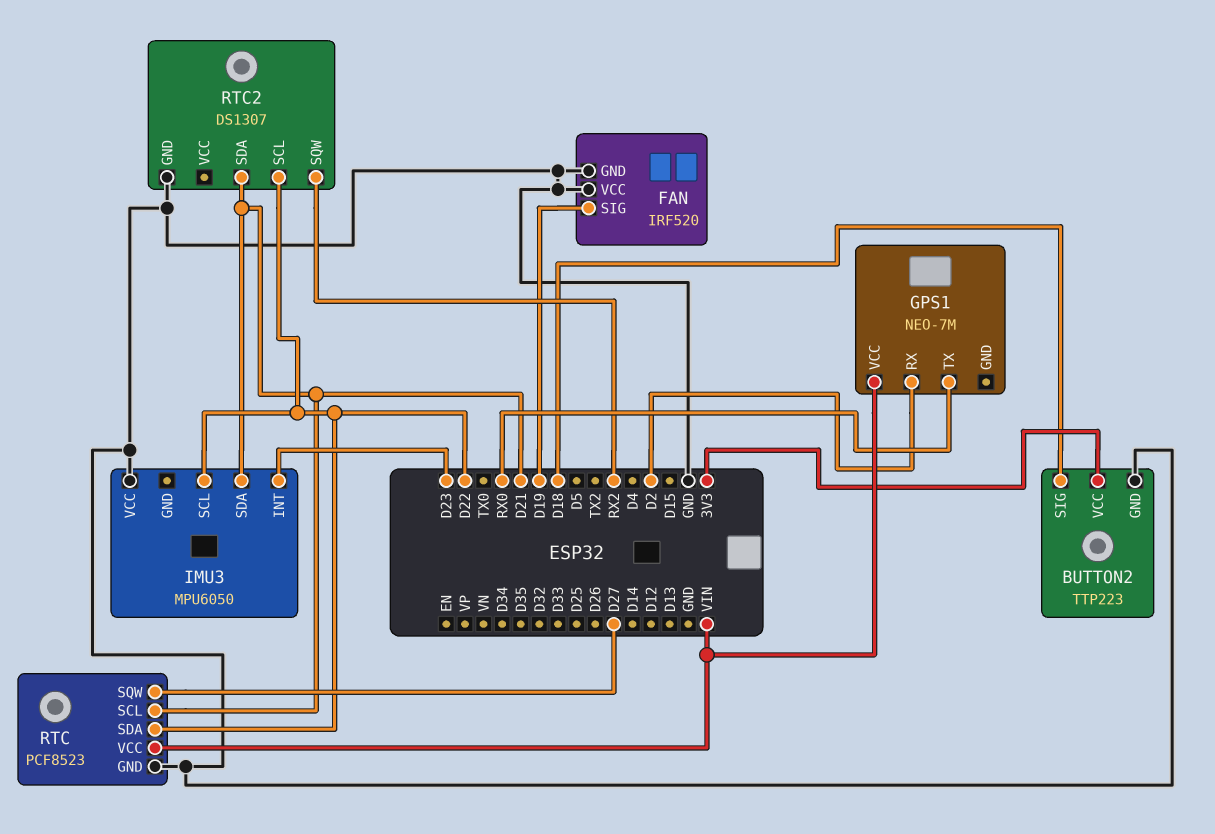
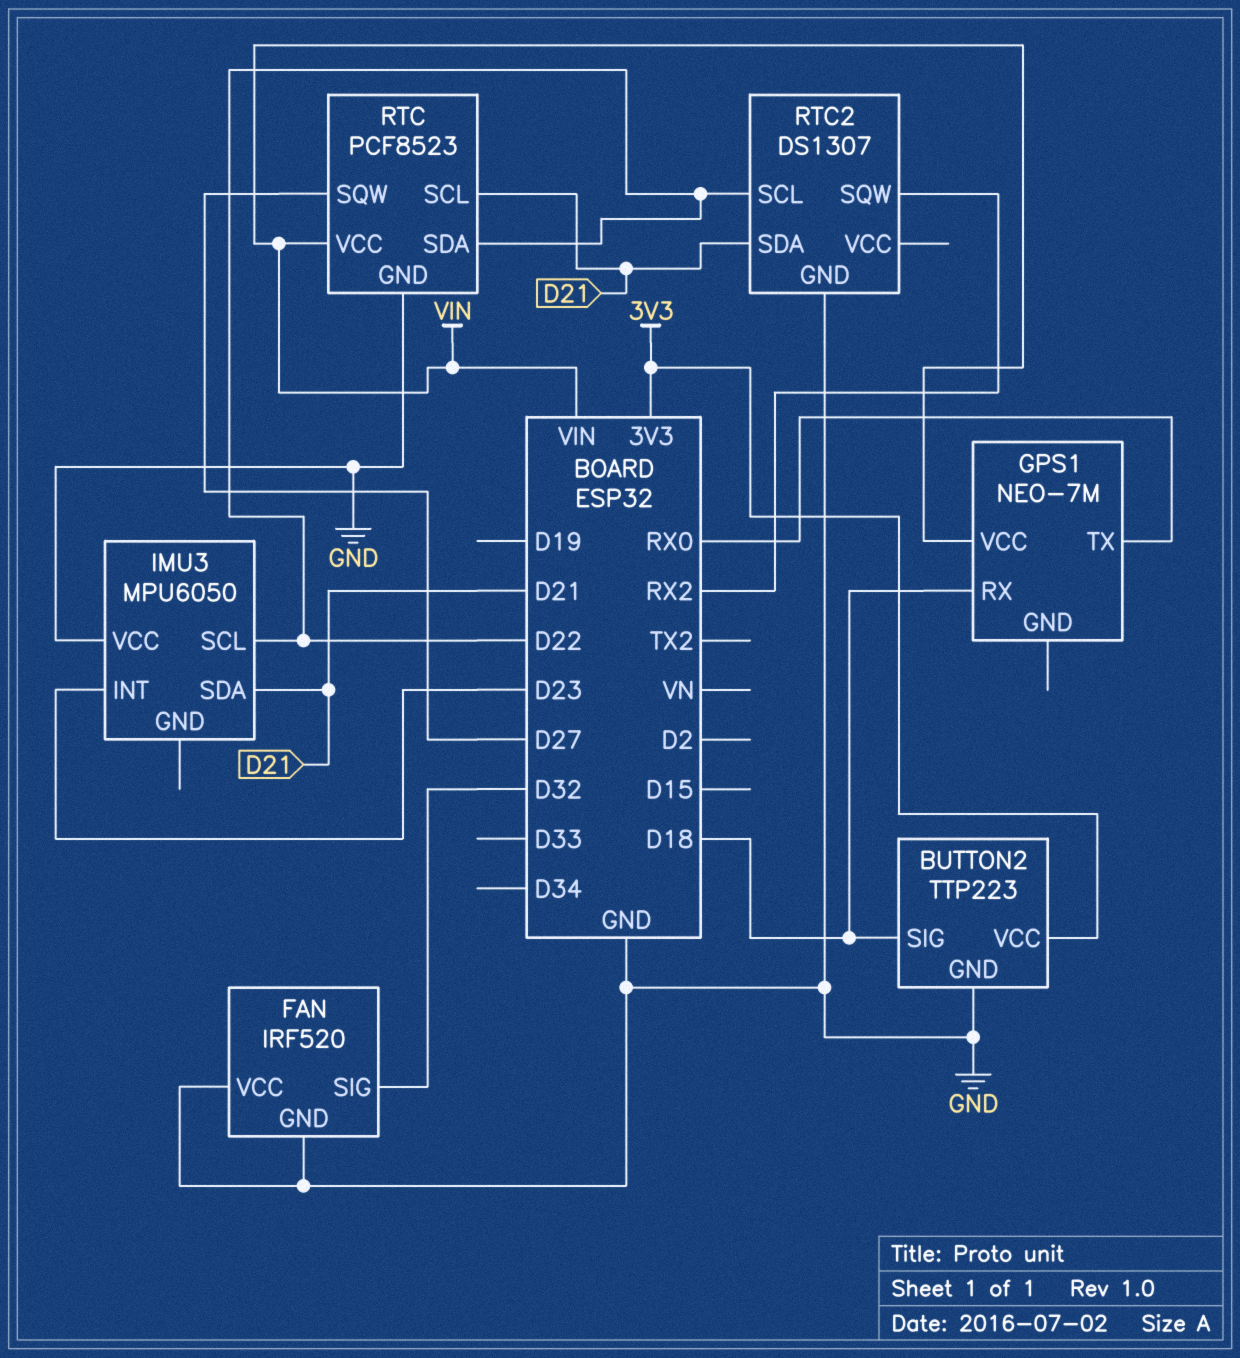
FAN pin SIG: D19 -> D32
GPS1 pin RX: D2 -> D18

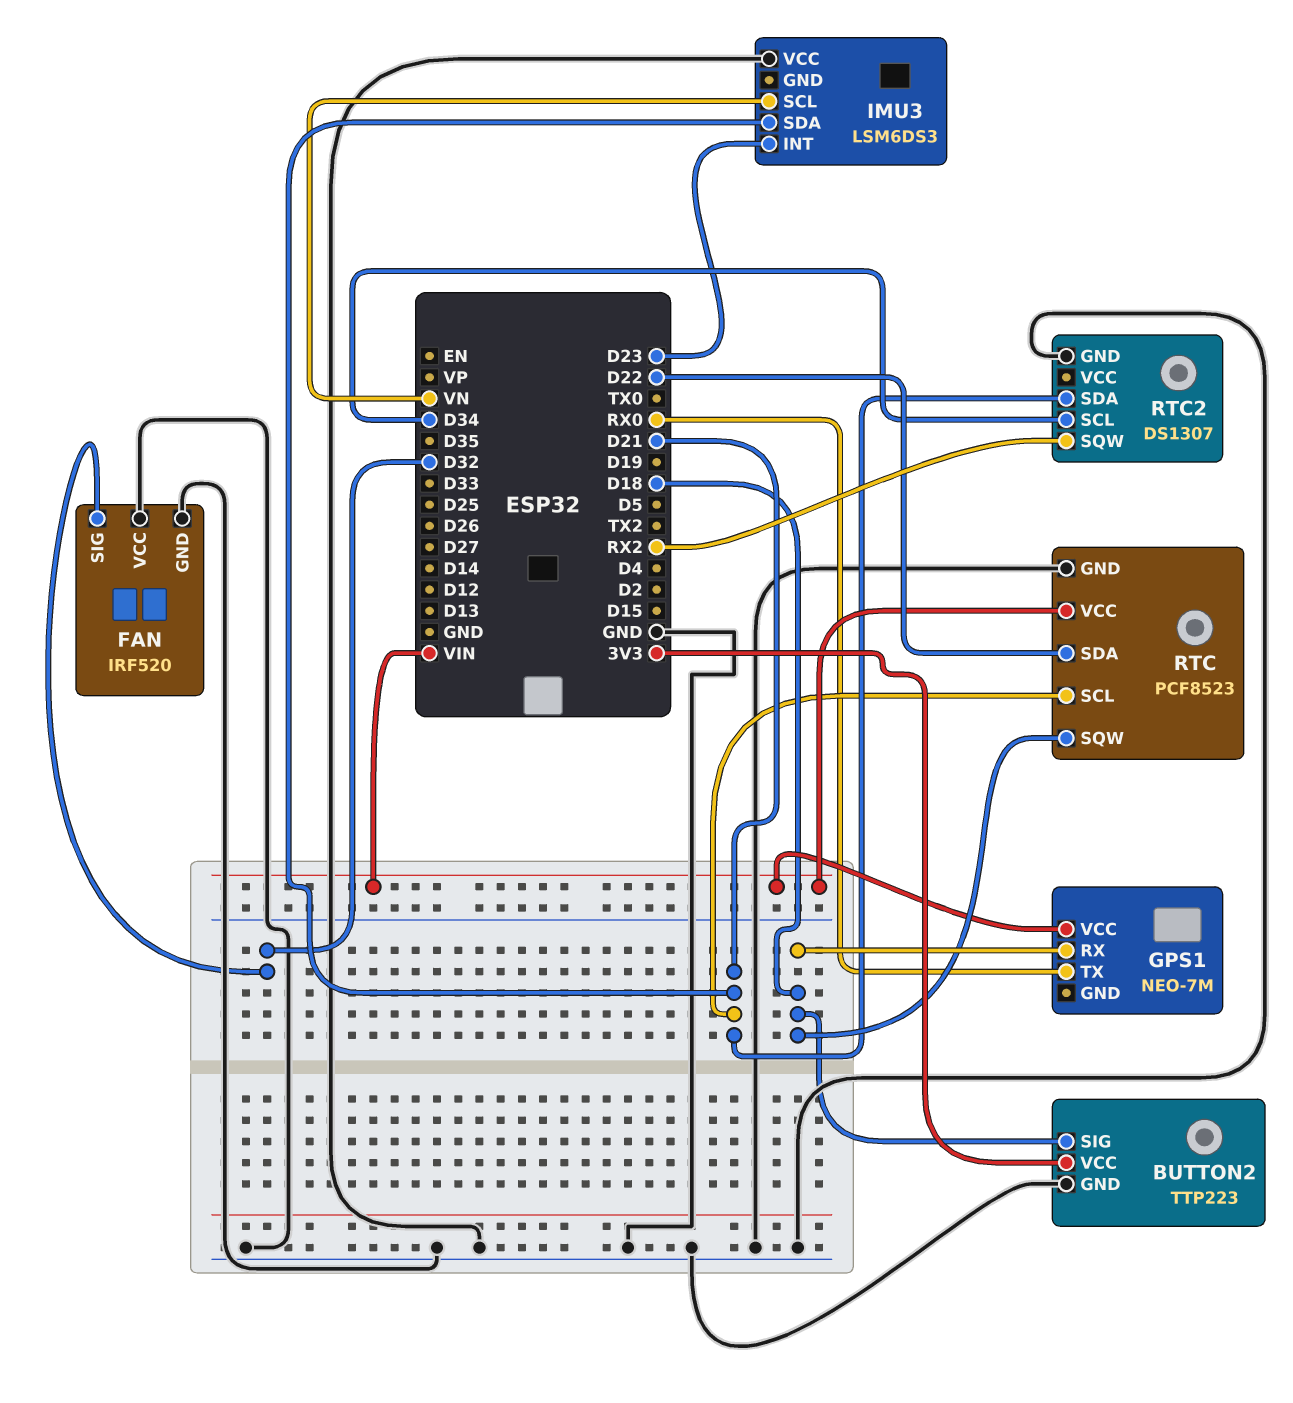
IMU3: MPU6050 -> LSM6DS3
IMU3 pin SCL: D22 -> VN
RTC pin SQW: D27 -> D18
RTC2 pin SCL: D22 -> D34

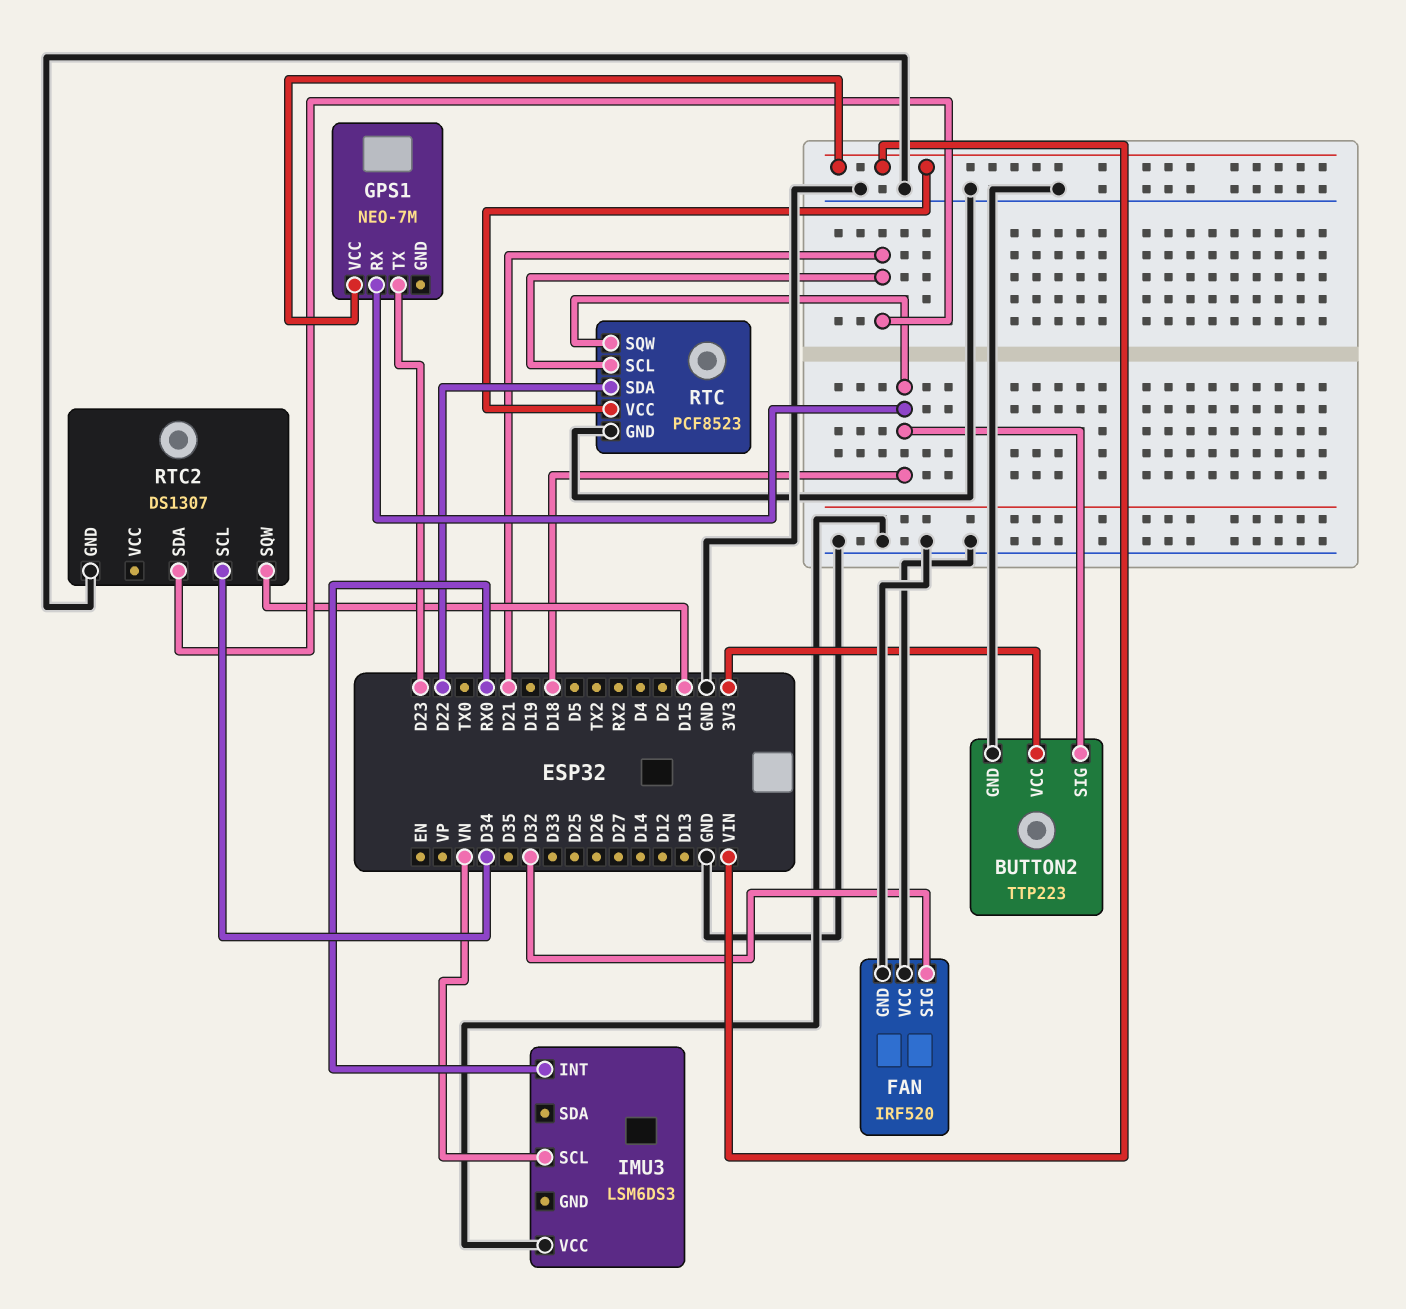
GPS1 pin TX: RX0 -> D23
IMU3 pin INT: D23 -> RX0
IMU3 pin SDA: D21 -> none
RTC2 pin SQW: RX2 -> D15

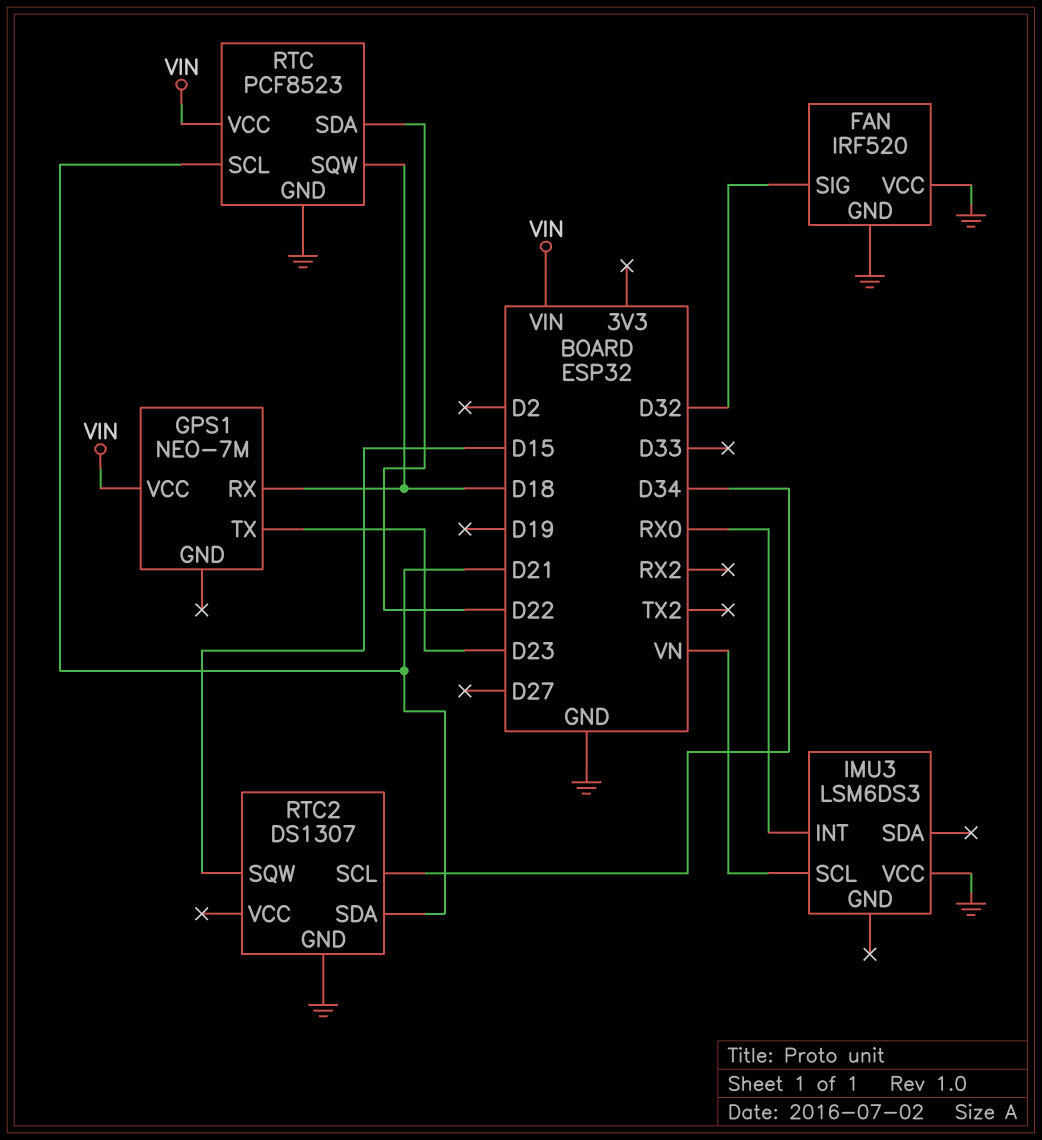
BUTTON2: TTP223 -> none
BUTTON2 pin GND: GND -> none
BUTTON2 pin SIG: D18 -> none
BUTTON2 pin VCC: 3V3 -> none

